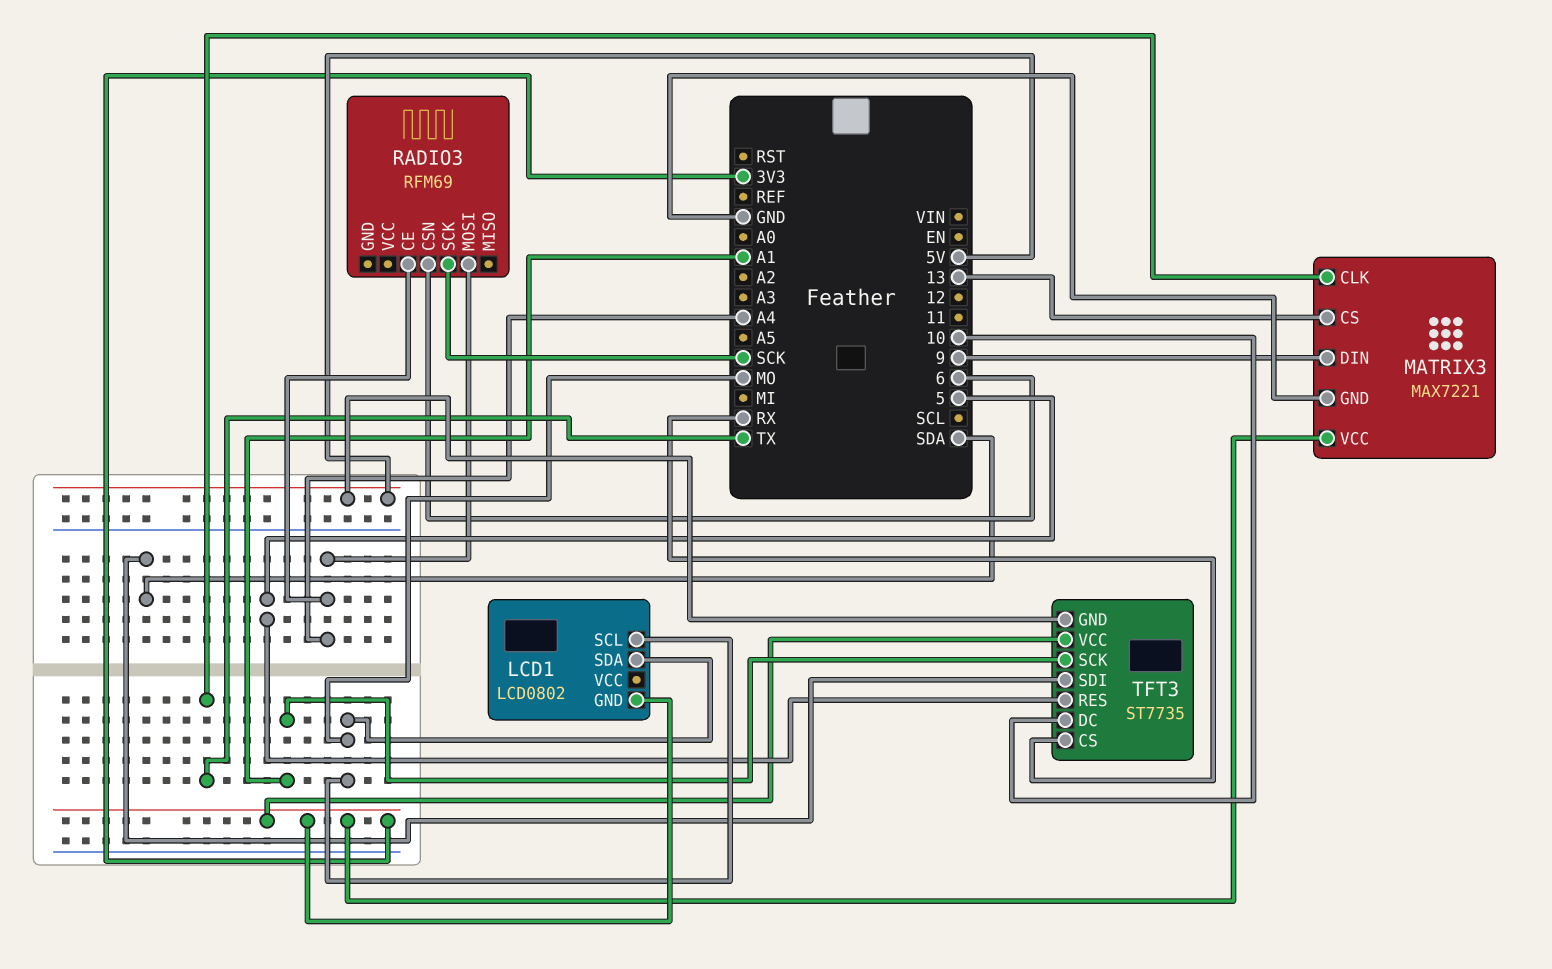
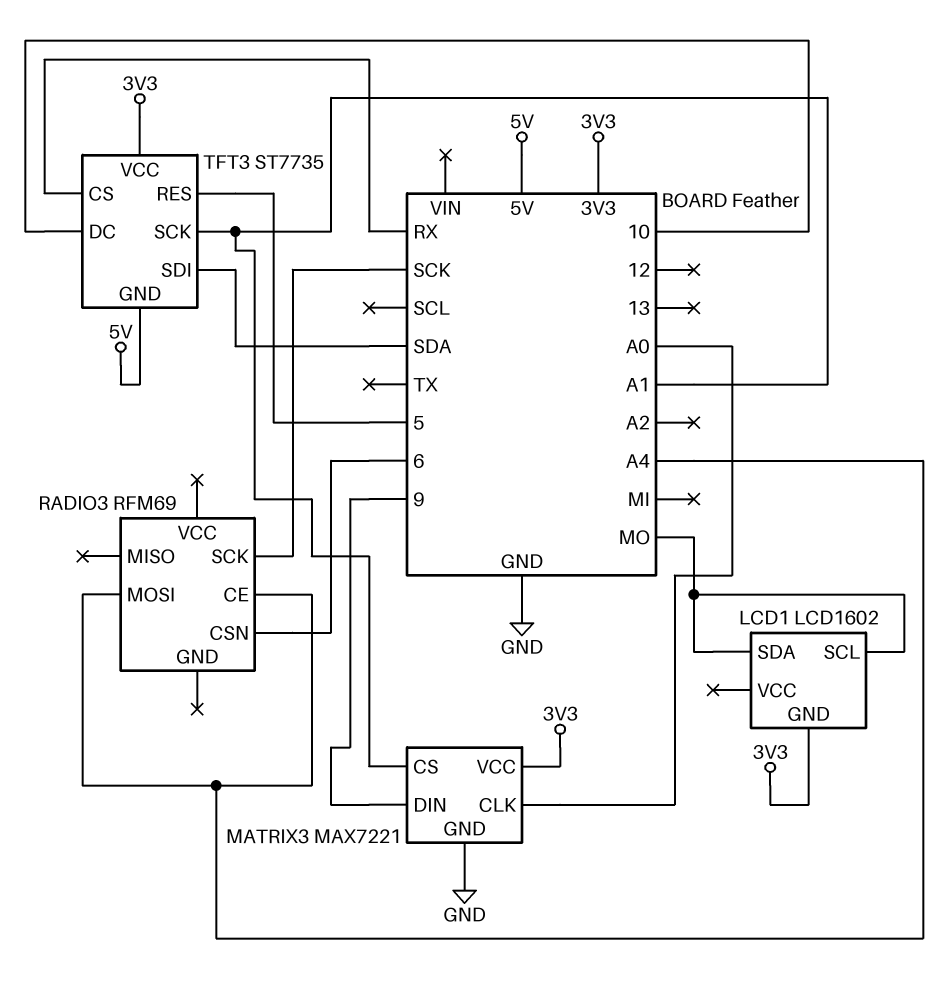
LCD1: LCD0802 -> LCD1602
MATRIX3 pin CLK: TX -> A0
MATRIX3 pin CS: 13 -> A1

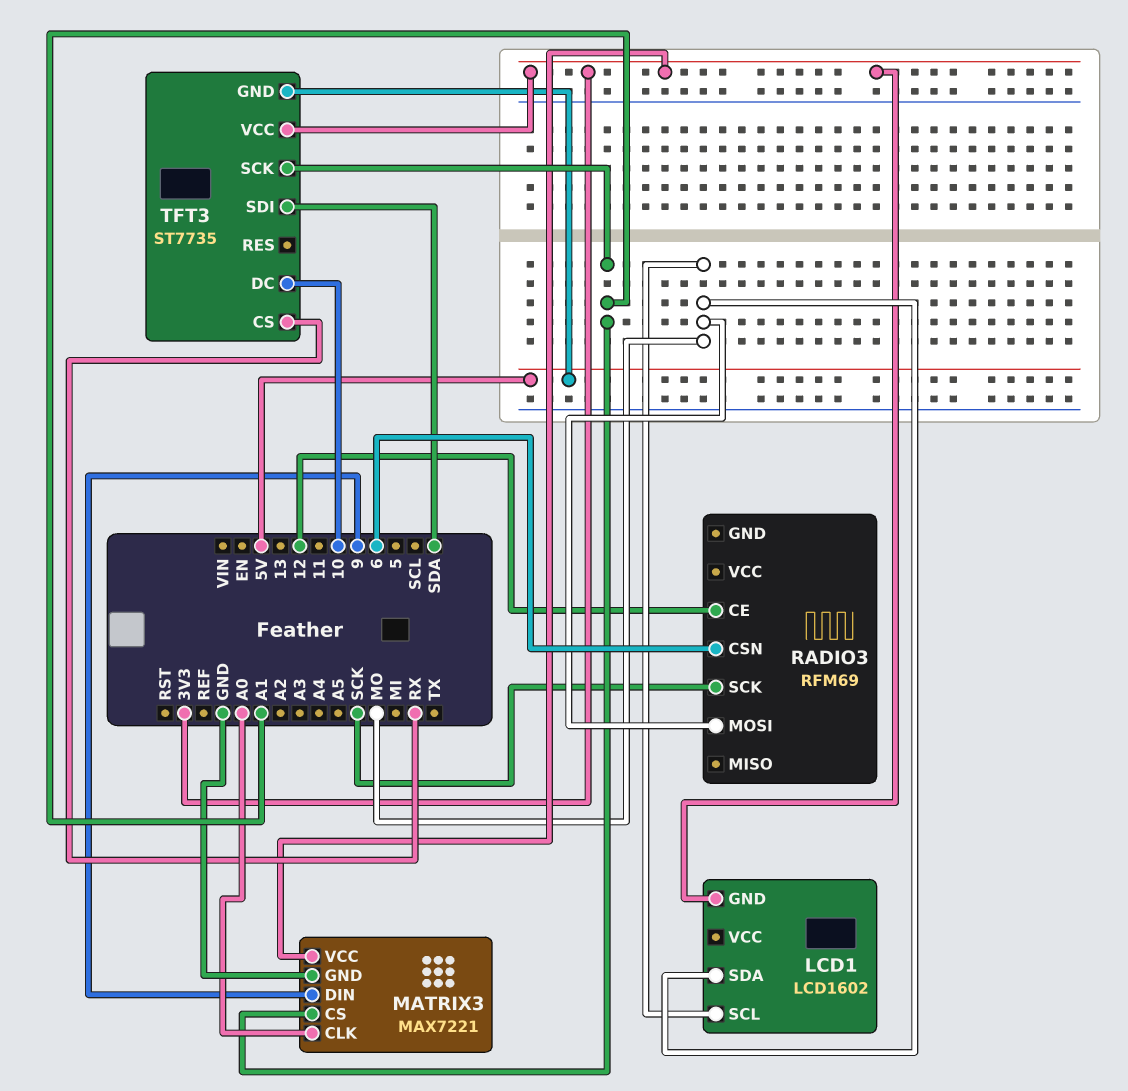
RADIO3 pin CE: A4 -> 12
RADIO3 pin MOSI: A4 -> MO
TFT3 pin RES: 5 -> none

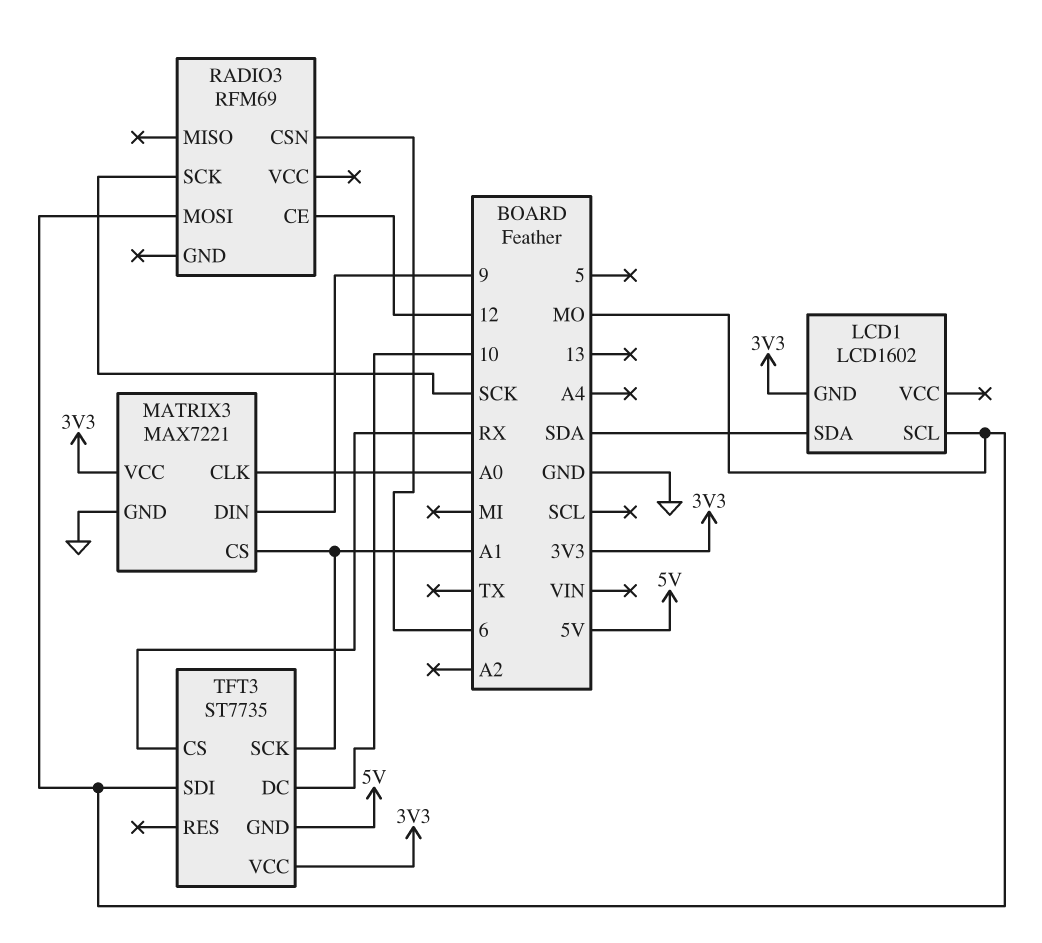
LCD1 pin SDA: MO -> SDA
TFT3 pin SDI: SDA -> MO

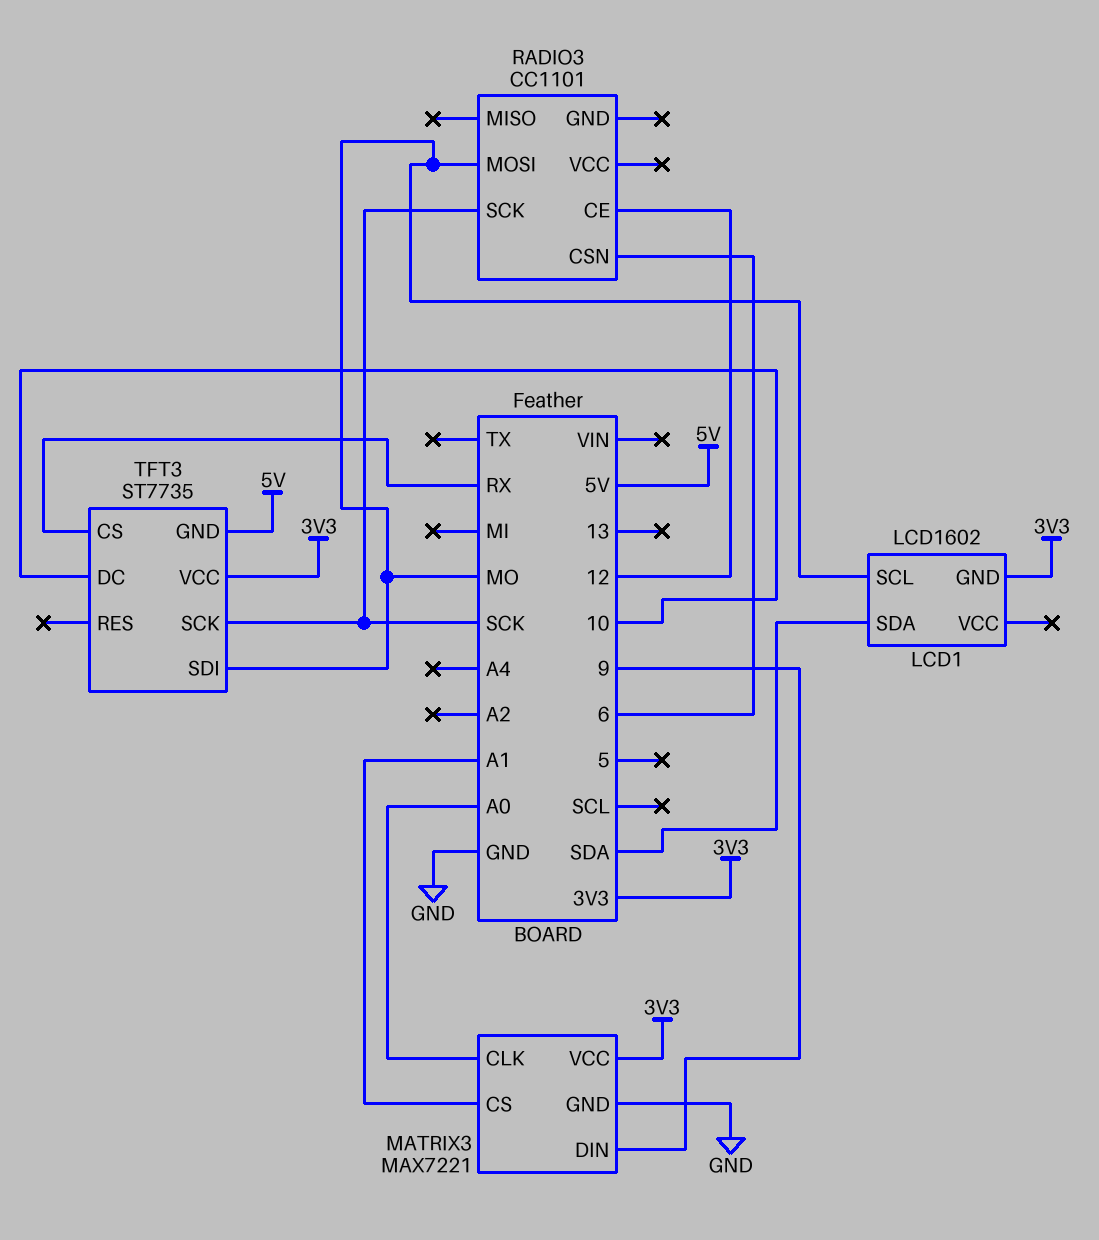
RADIO3: RFM69 -> CC1101
TFT3 pin SCK: A1 -> SCK

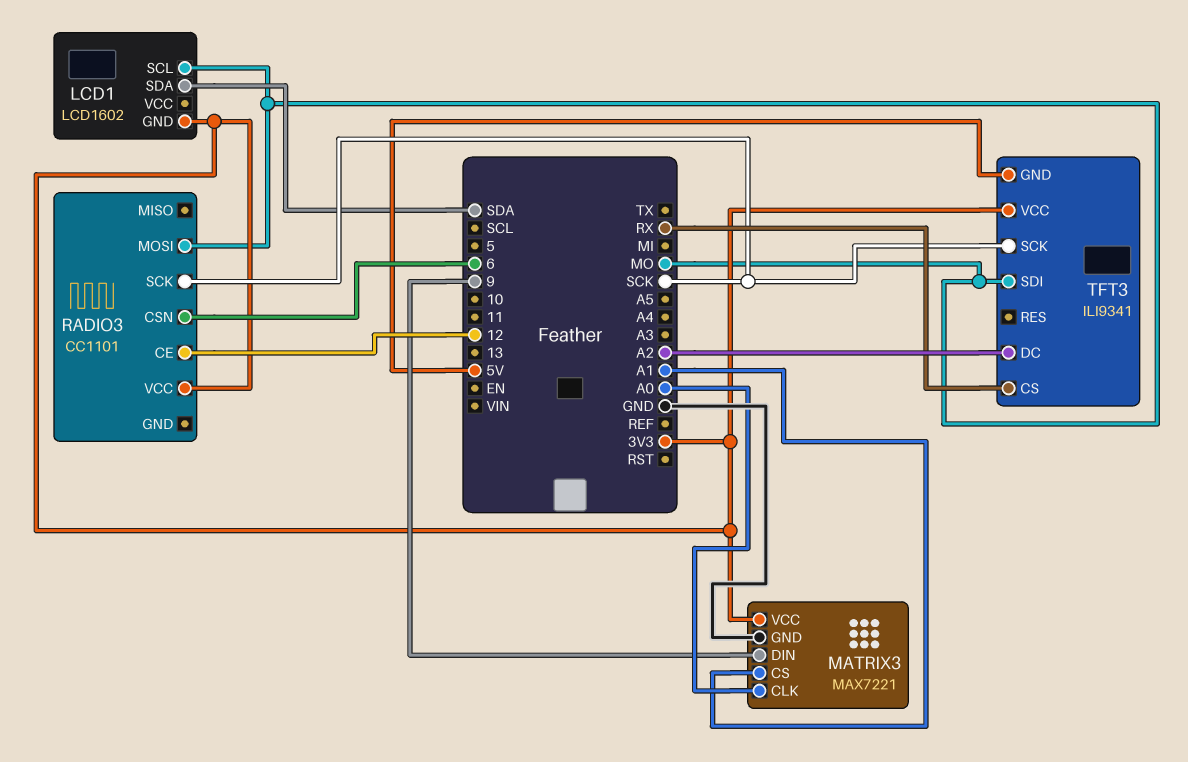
RADIO3 pin VCC: none -> 3V3
TFT3: ST7735 -> ILI9341
TFT3 pin DC: 10 -> A2

